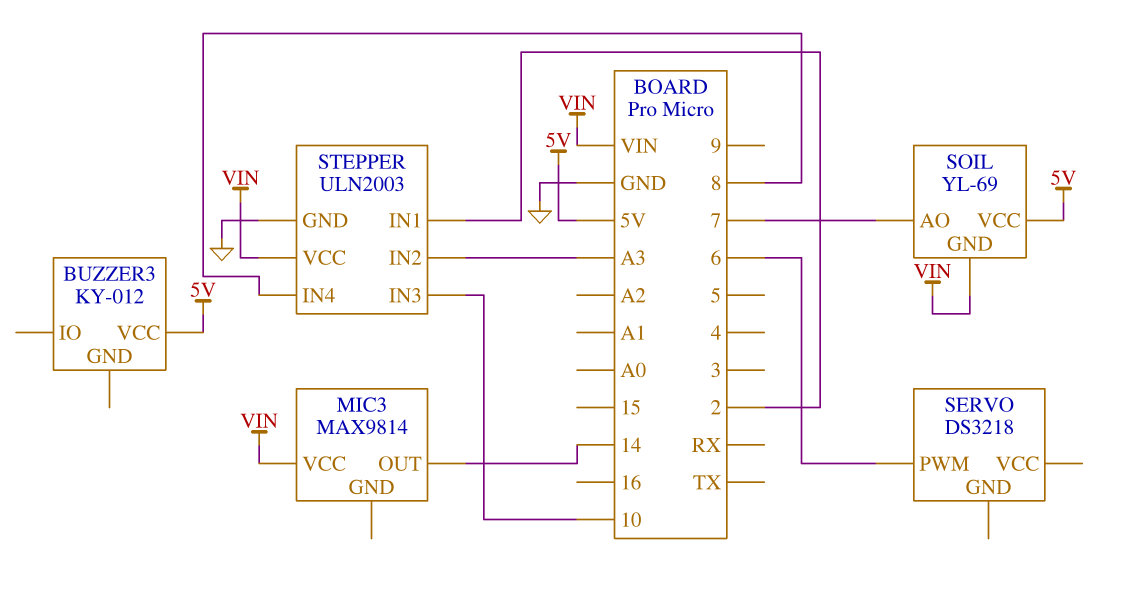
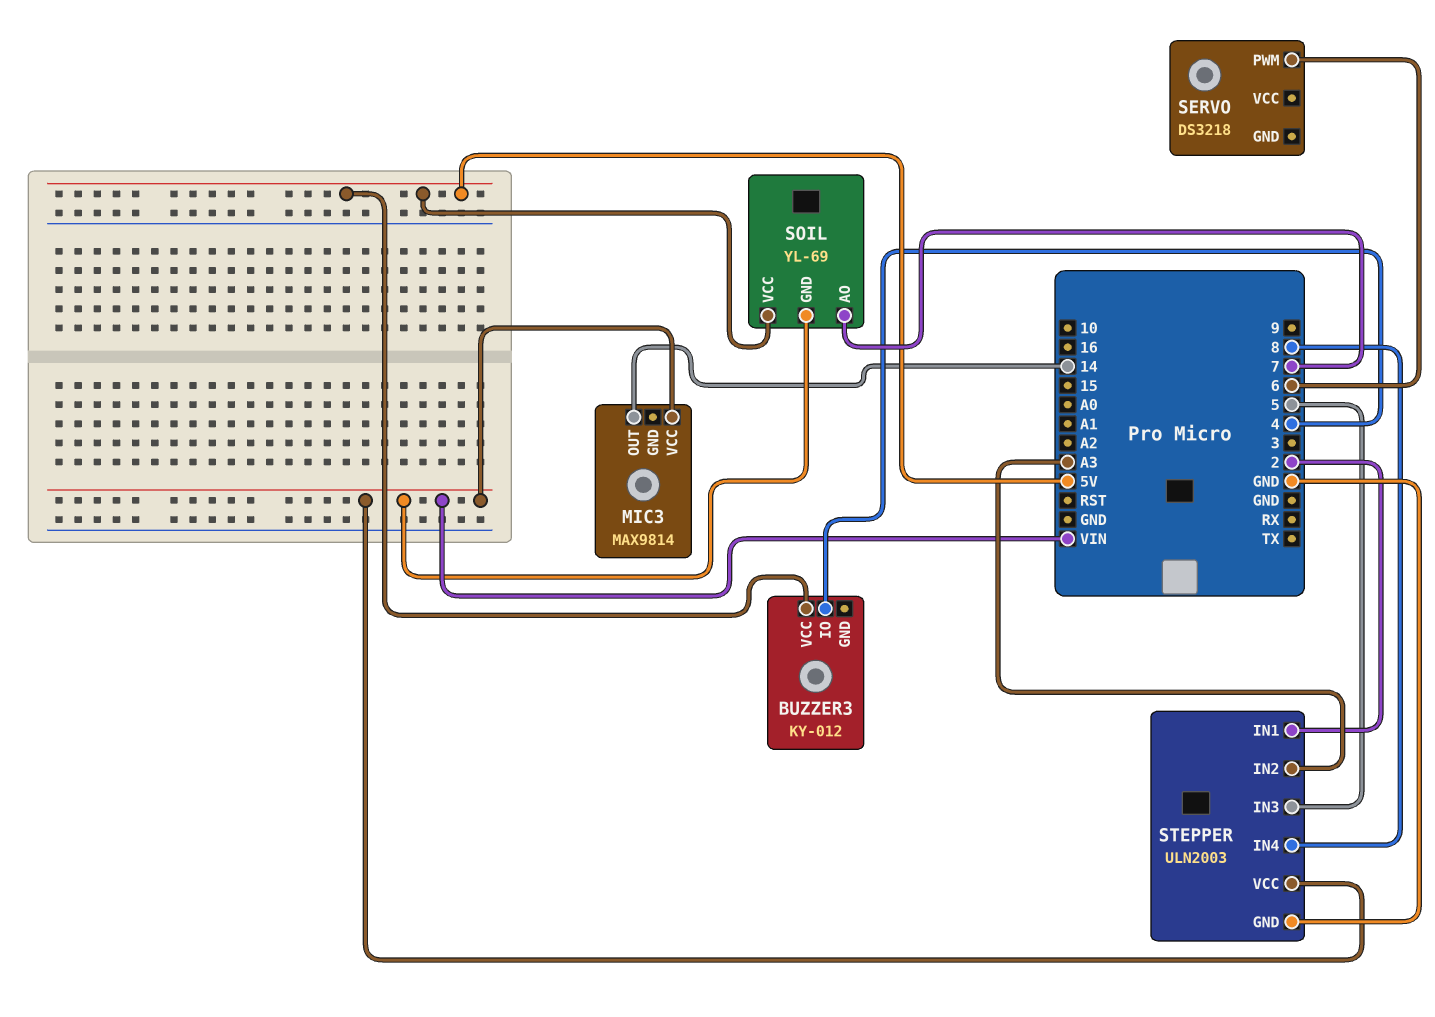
BUZZER3 pin IO: none -> 4
STEPPER pin IN3: 10 -> 5

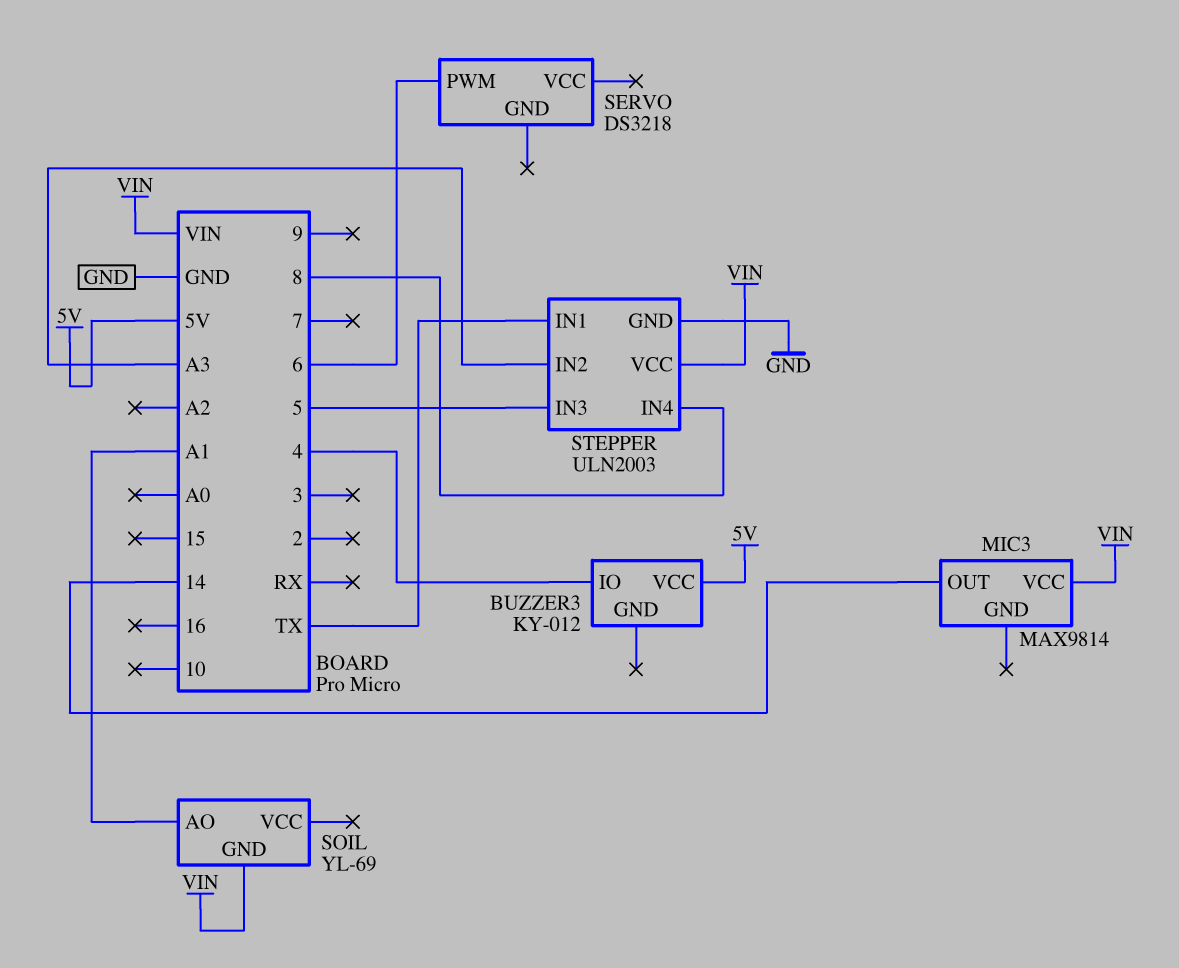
SOIL pin AO: 7 -> A1
SOIL pin VCC: 5V -> none
STEPPER pin IN1: 2 -> TX

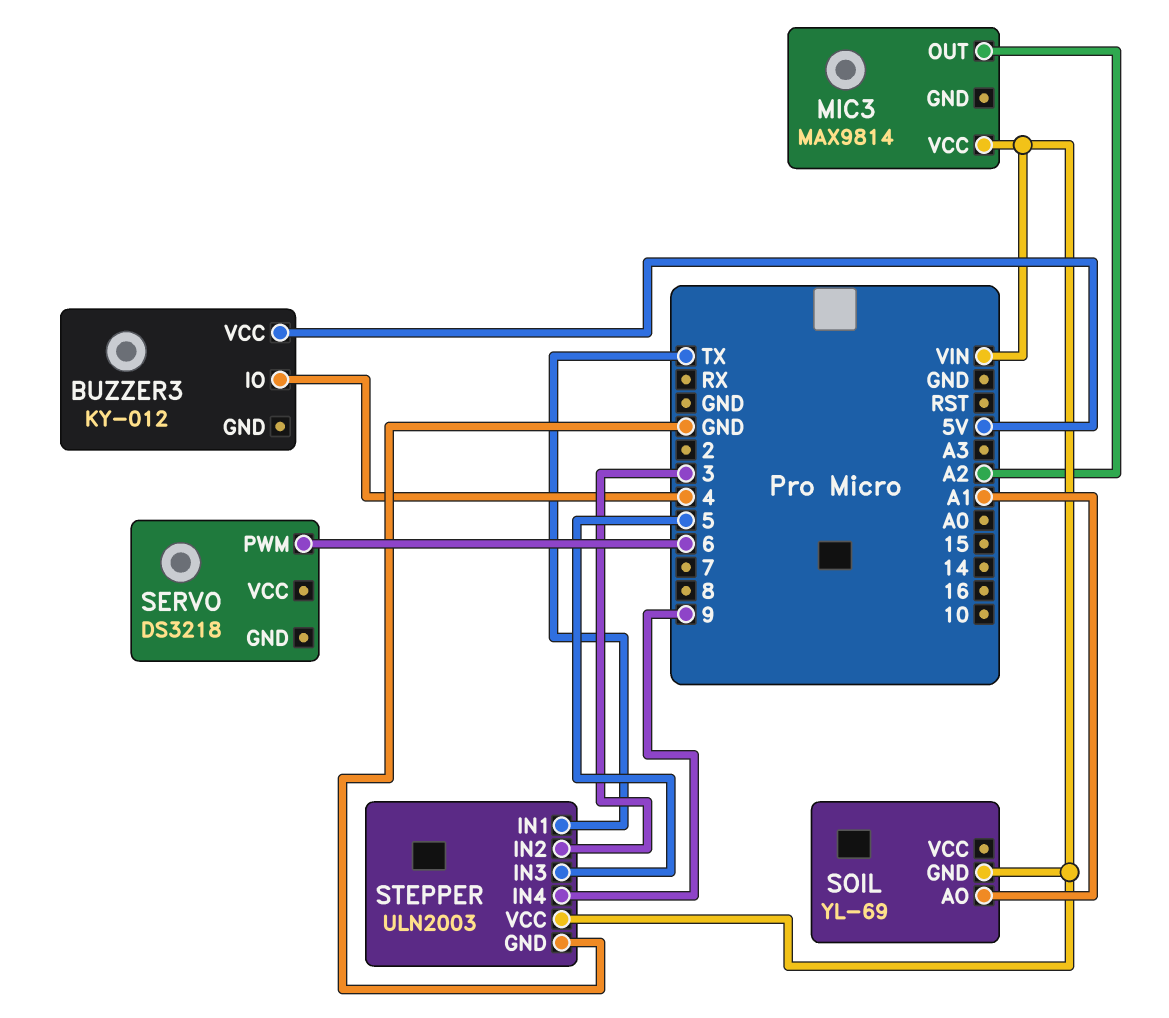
MIC3 pin OUT: 14 -> A2
STEPPER pin IN2: A3 -> 3
STEPPER pin IN4: 8 -> 9

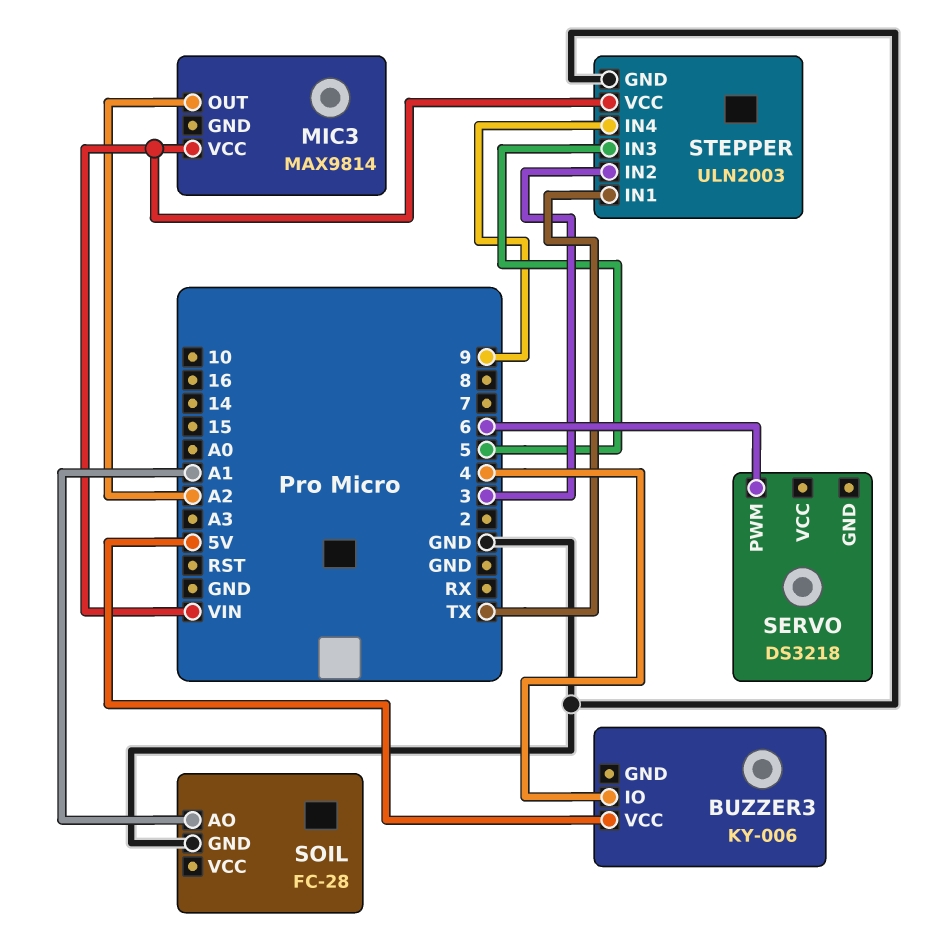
BUZZER3: KY-012 -> KY-006
SOIL: YL-69 -> FC-28
SOIL pin GND: VIN -> GND

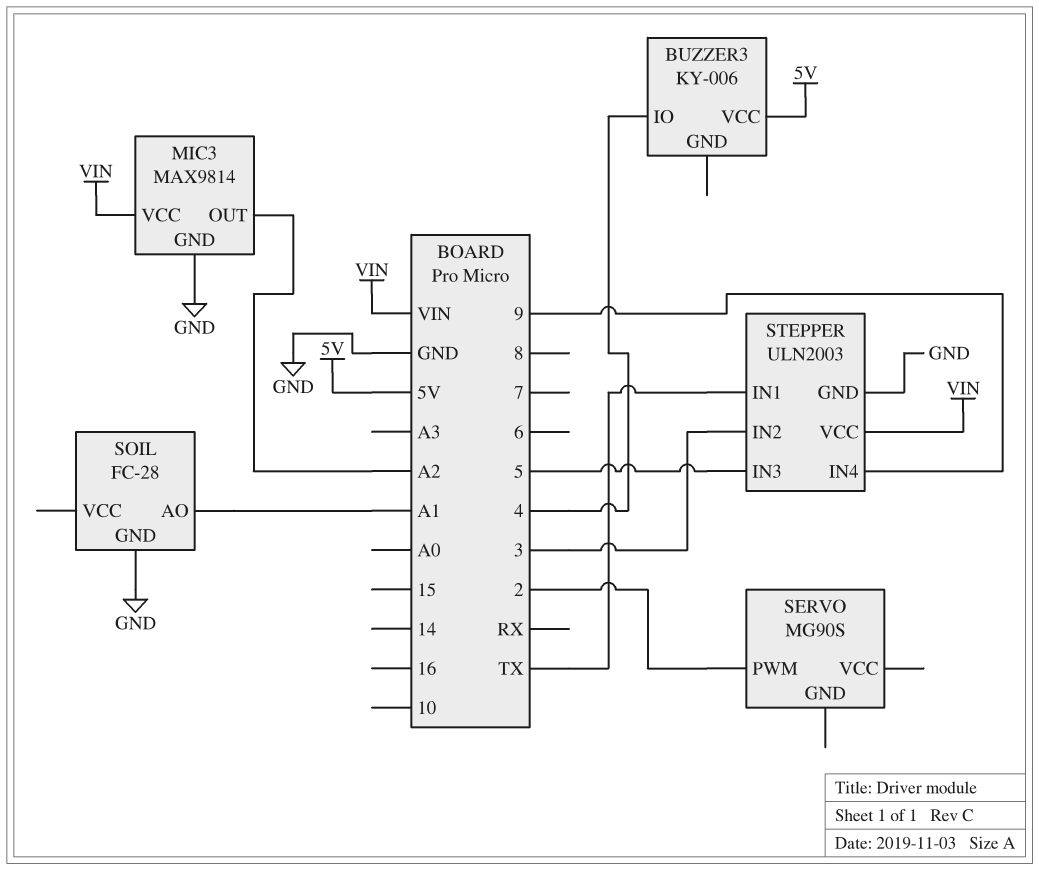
MIC3 pin GND: none -> GND
SERVO: DS3218 -> MG90S
SERVO pin PWM: 6 -> 2

